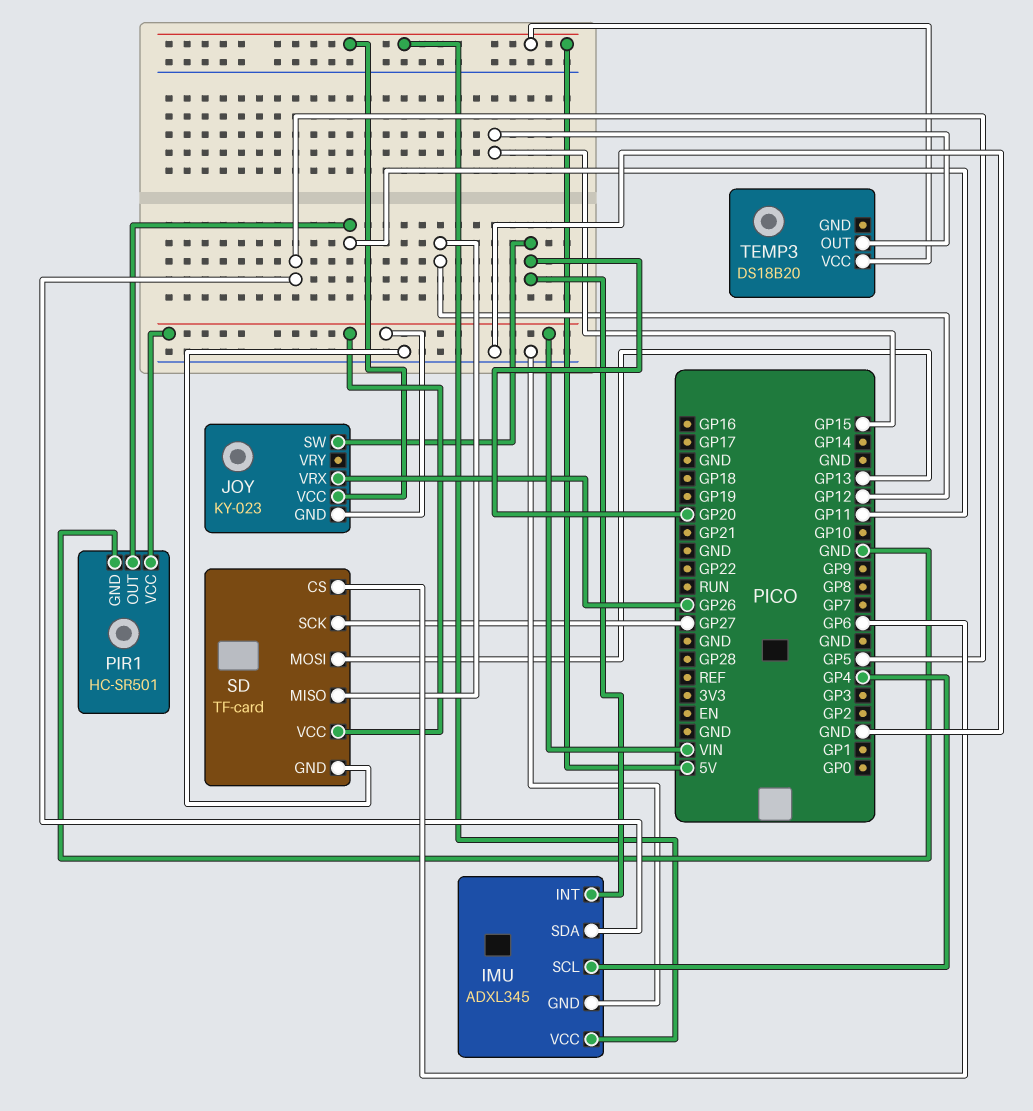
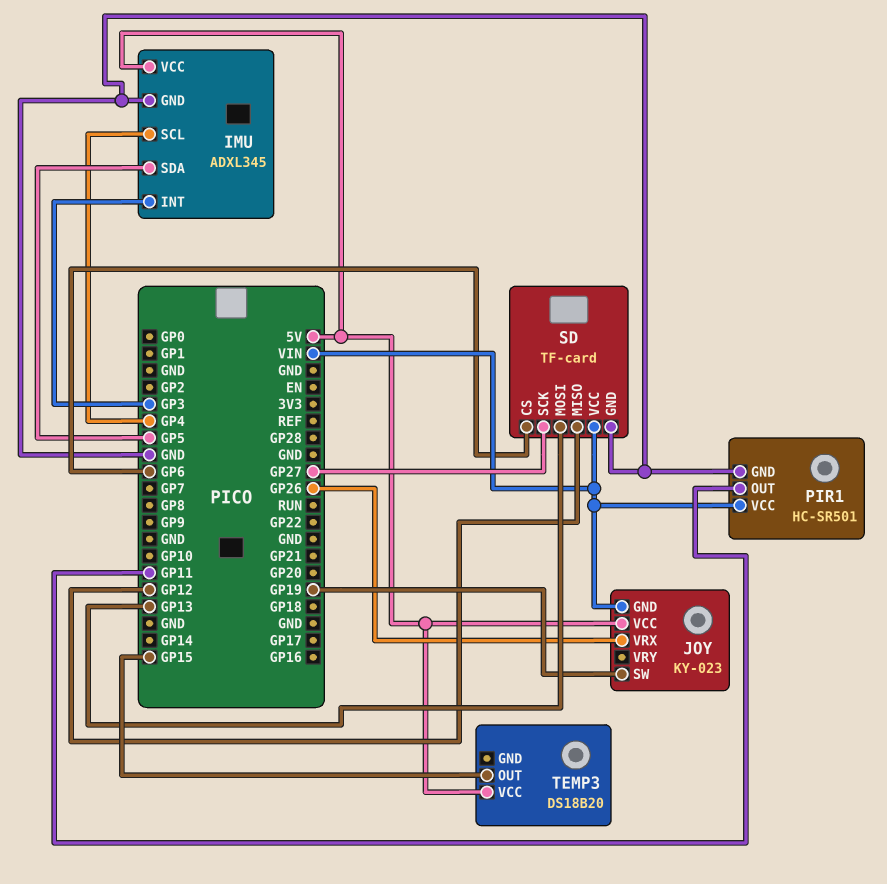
IMU pin INT: GP20 -> GP3
JOY pin SW: GP20 -> GP19

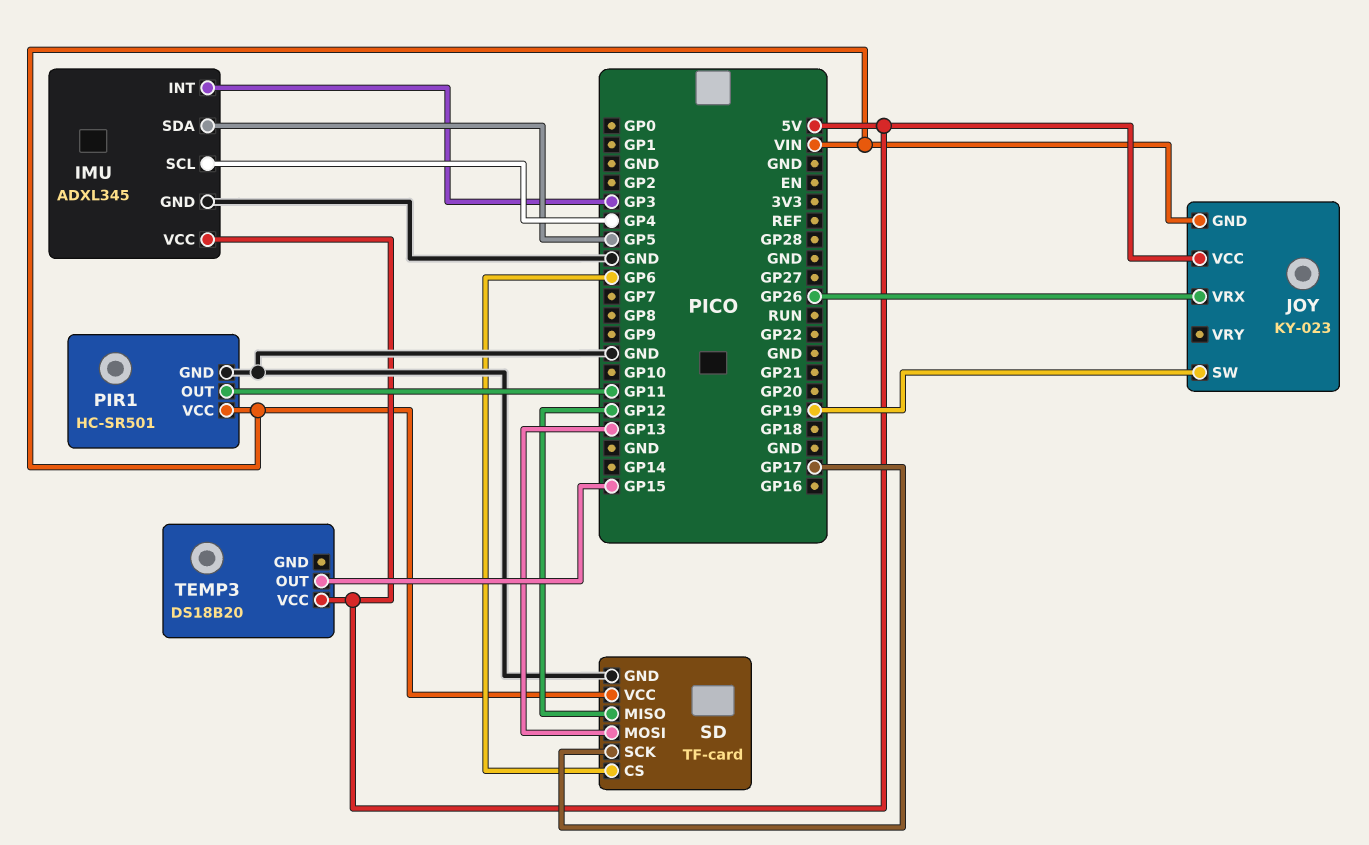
SD pin SCK: GP27 -> GP17

